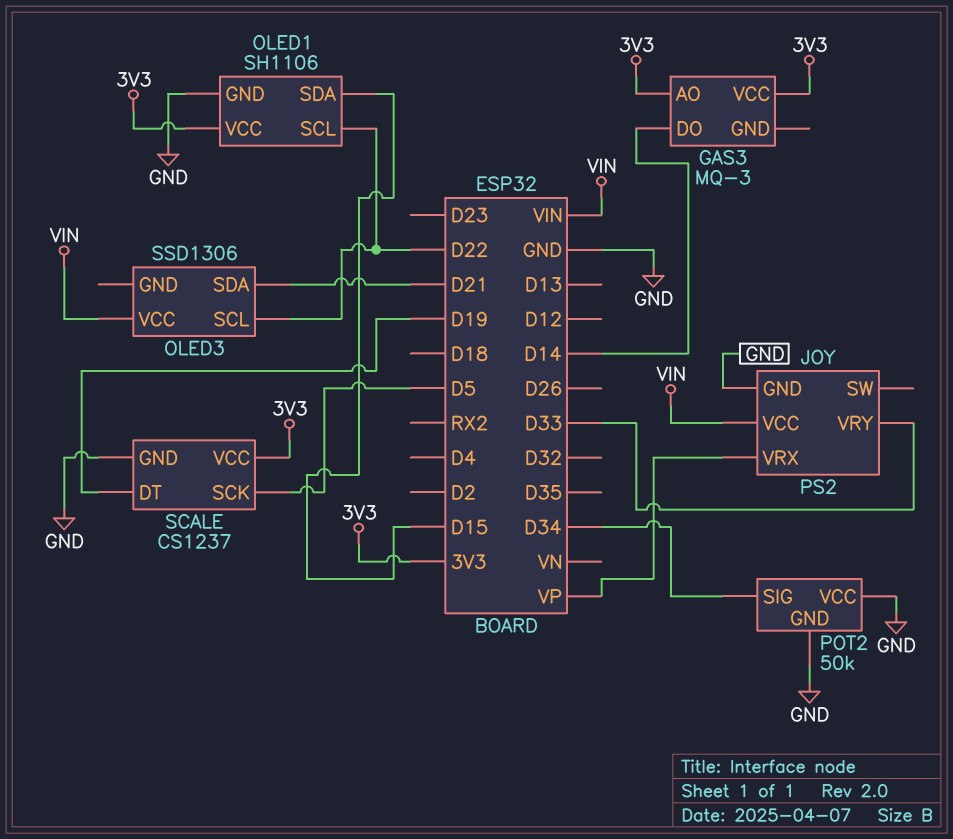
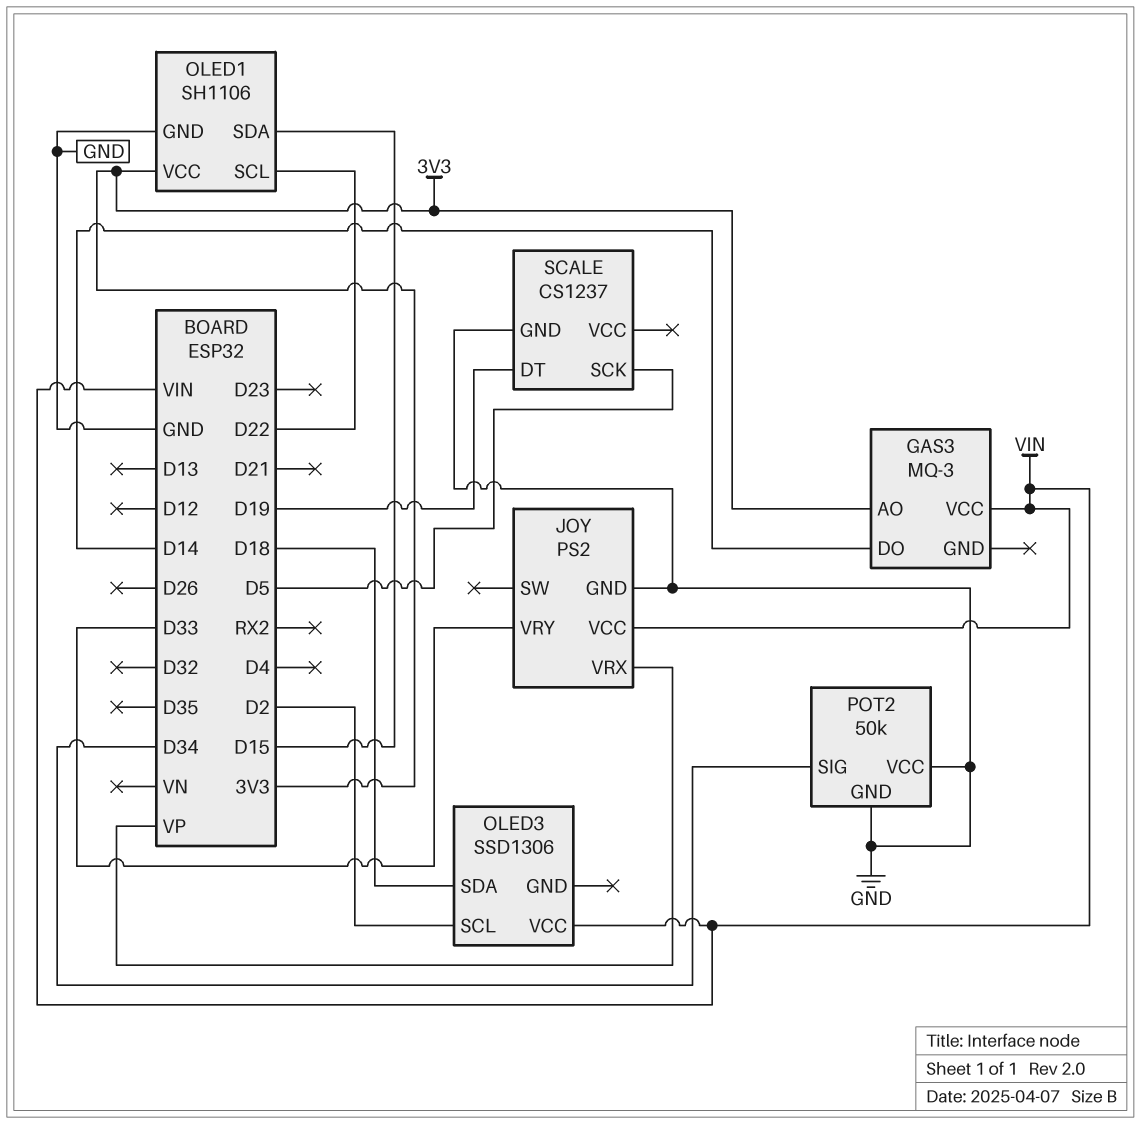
GAS3 pin VCC: 3V3 -> VIN
OLED3 pin SCL: D22 -> D2
OLED3 pin SDA: D21 -> D18
SCALE pin VCC: 3V3 -> none

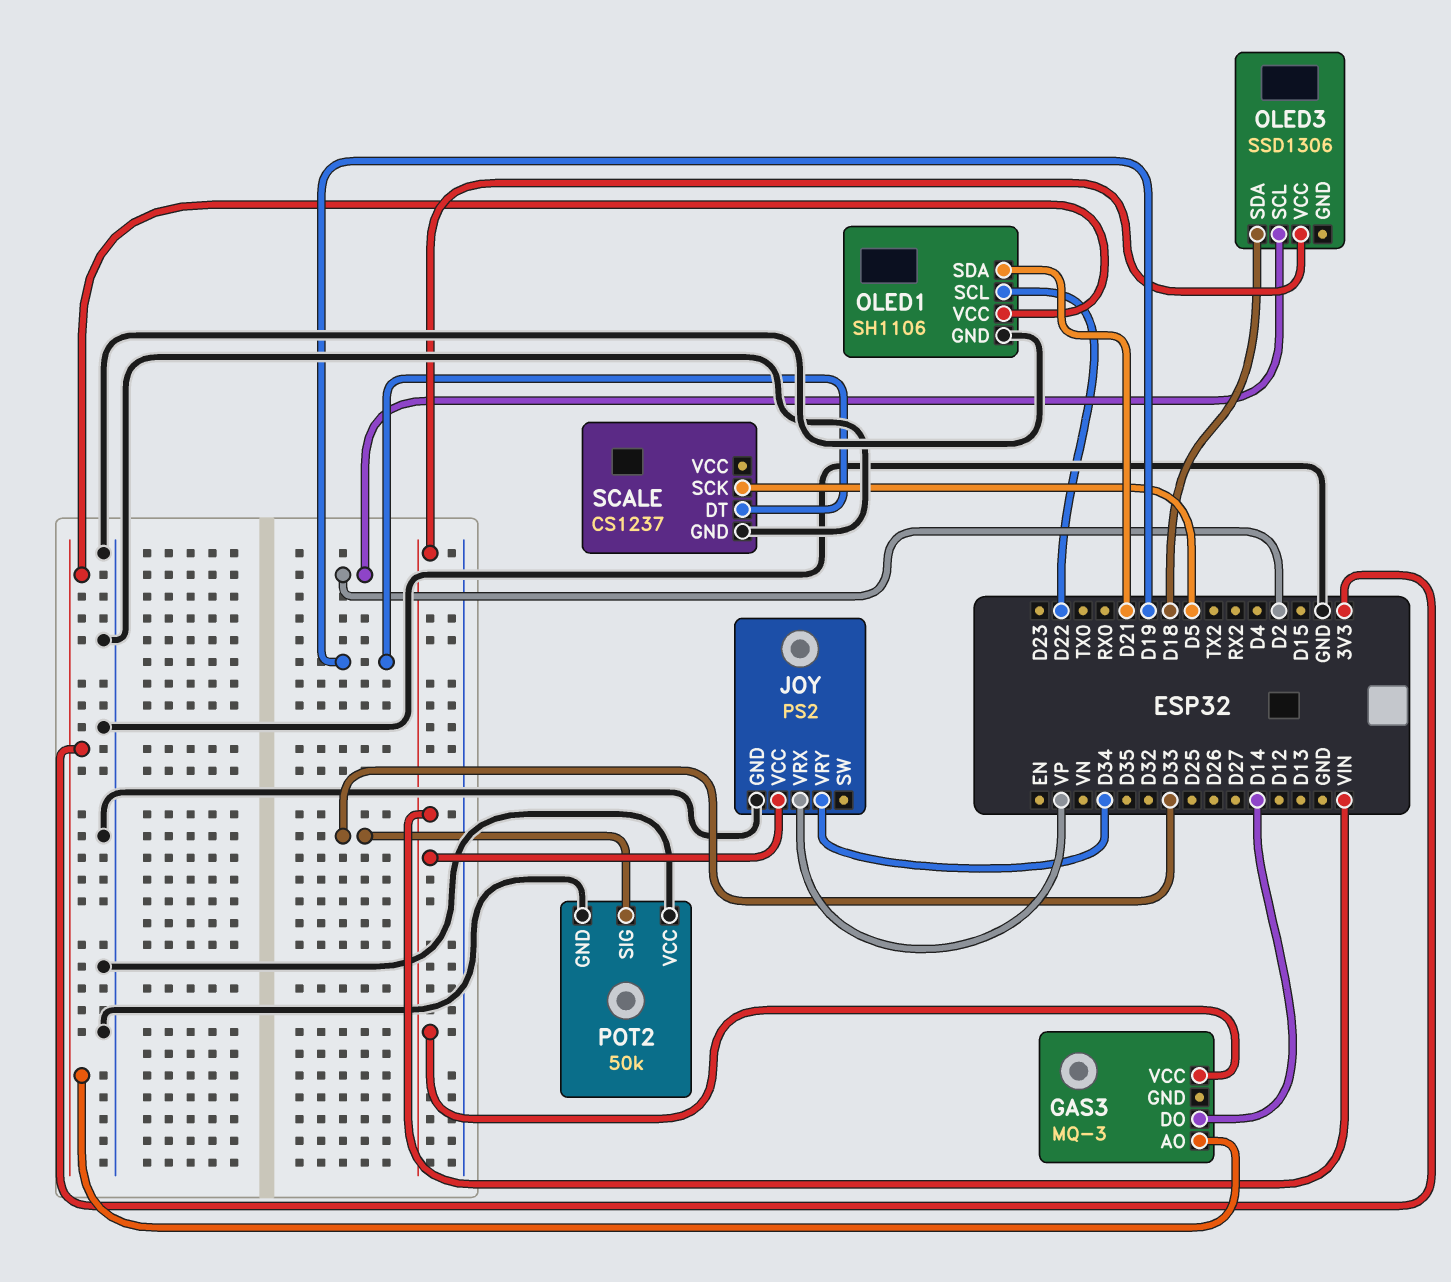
JOY pin VRY: D33 -> D34
OLED1 pin SDA: D15 -> D21
POT2 pin SIG: D34 -> D33

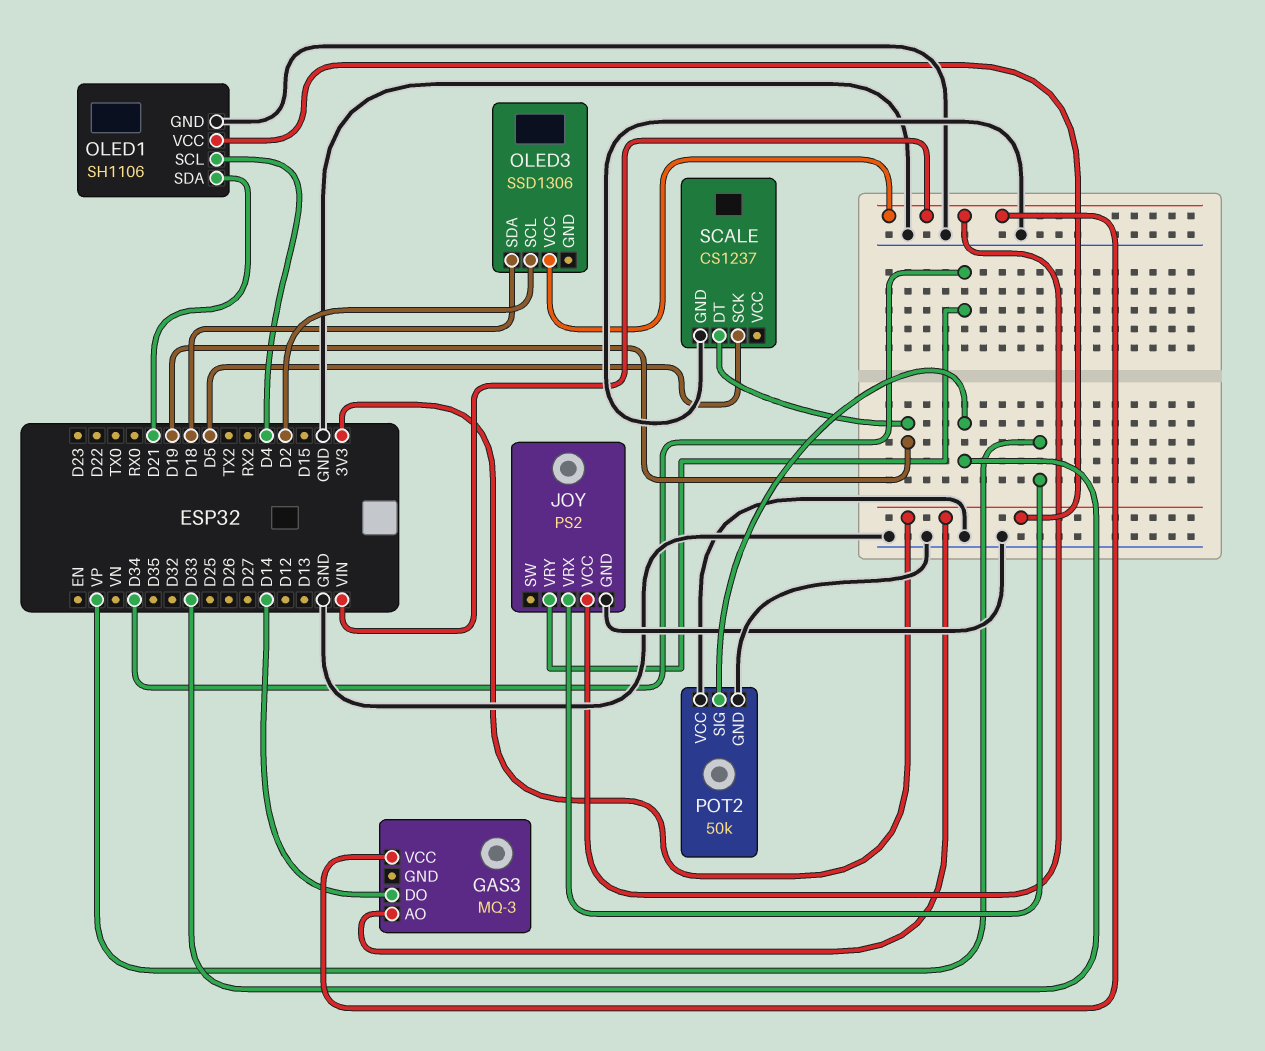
OLED1 pin SCL: D22 -> D4

